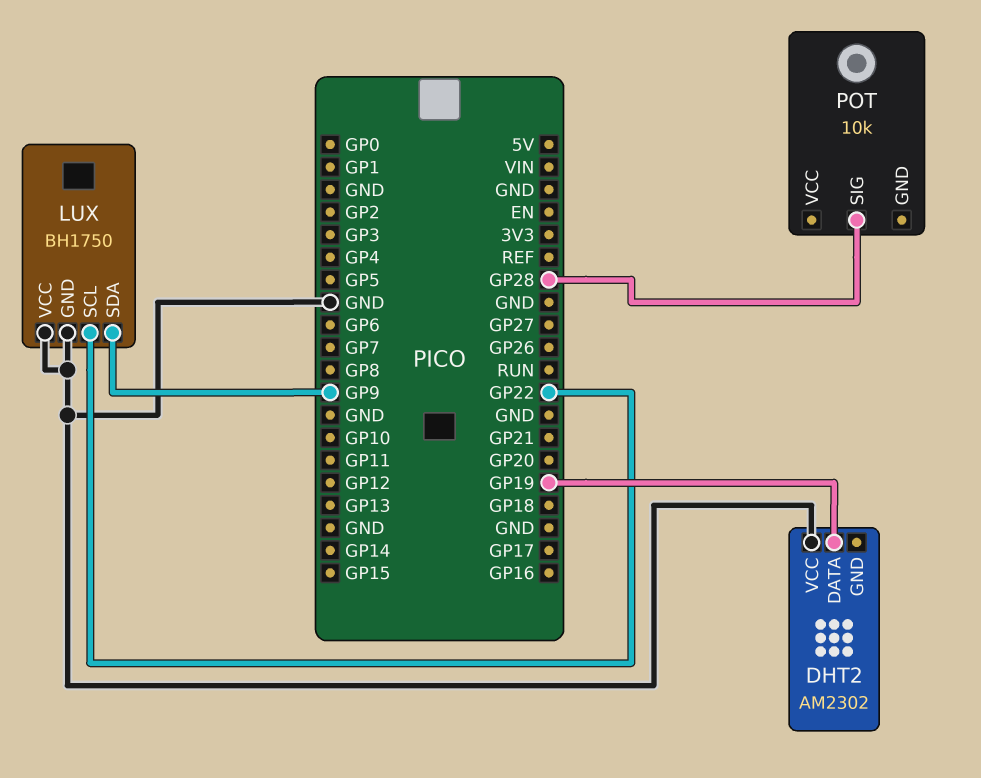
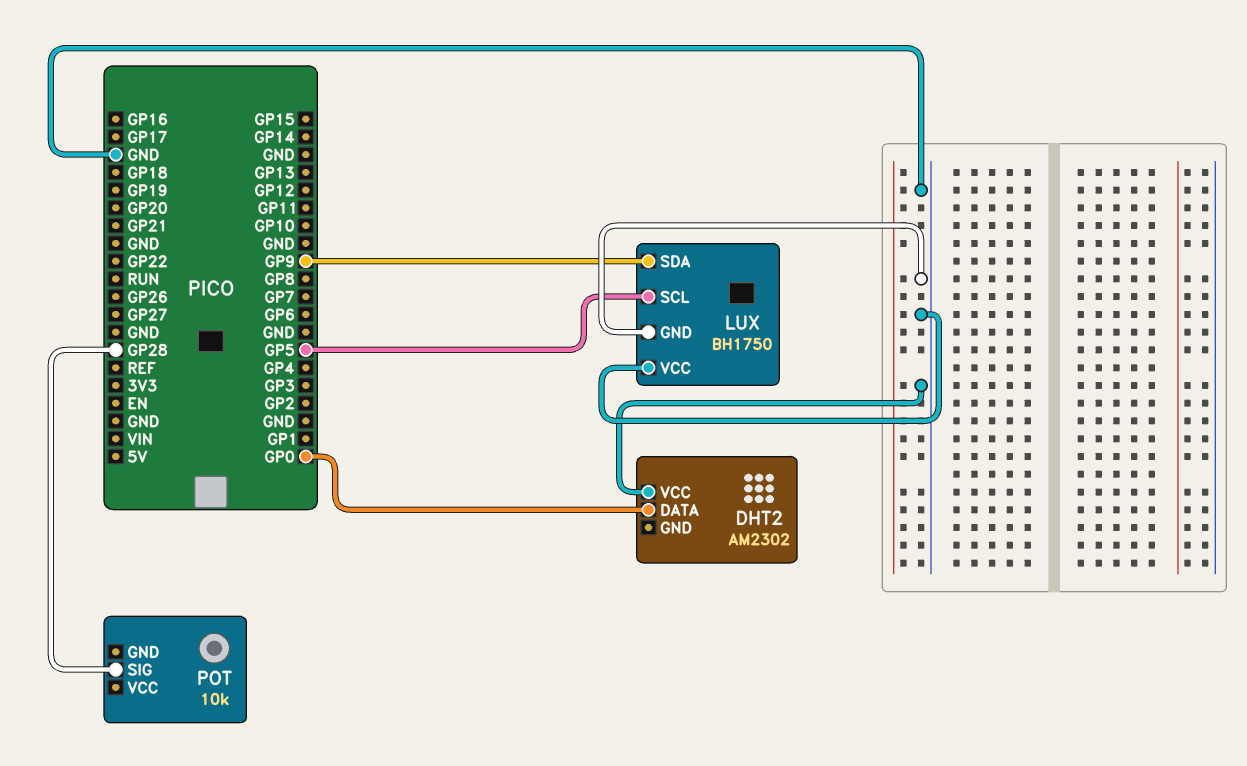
DHT2 pin DATA: GP19 -> GP0
LUX pin SCL: GP22 -> GP5

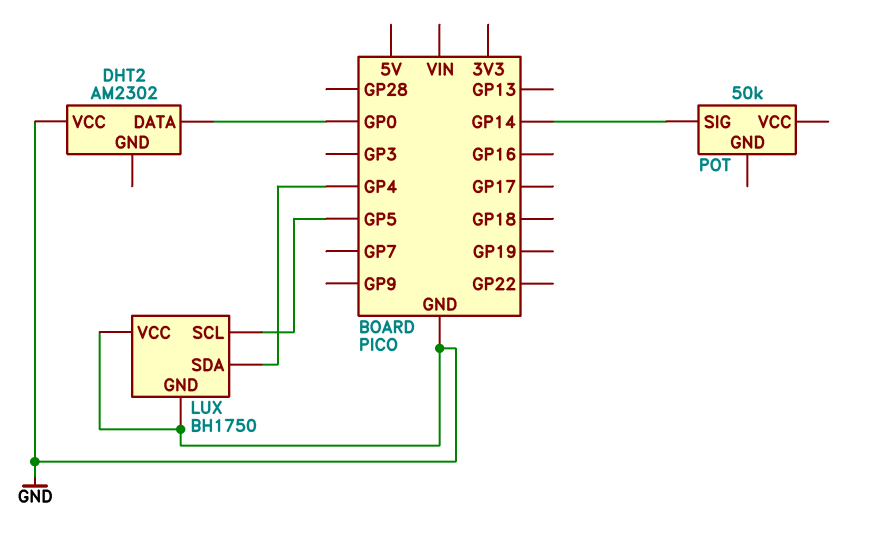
LUX pin SDA: GP9 -> GP4
POT: 10k -> 50k
POT pin SIG: GP28 -> GP14

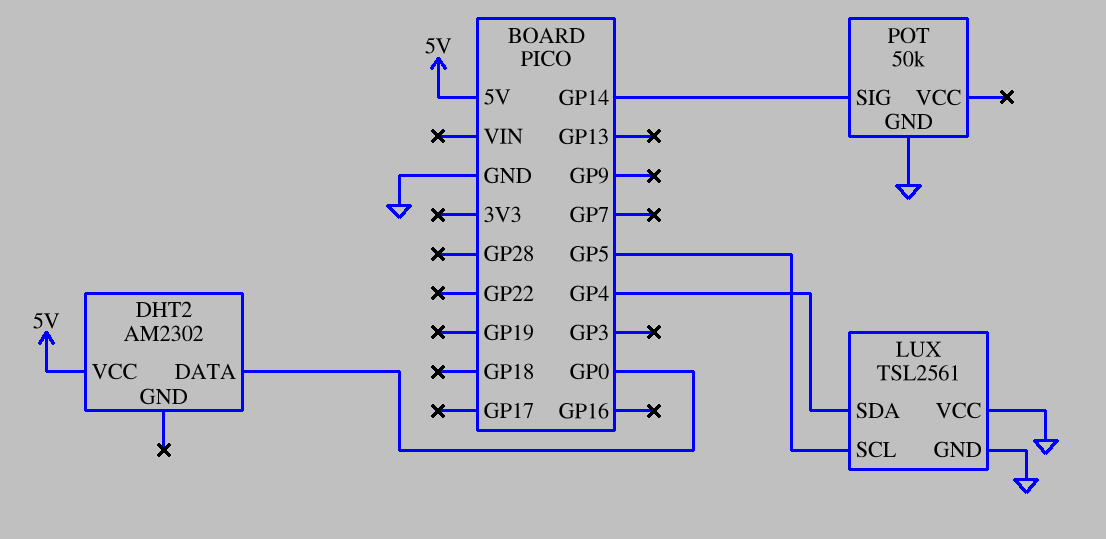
DHT2 pin VCC: GND -> 5V
LUX: BH1750 -> TSL2561
POT pin GND: none -> GND

